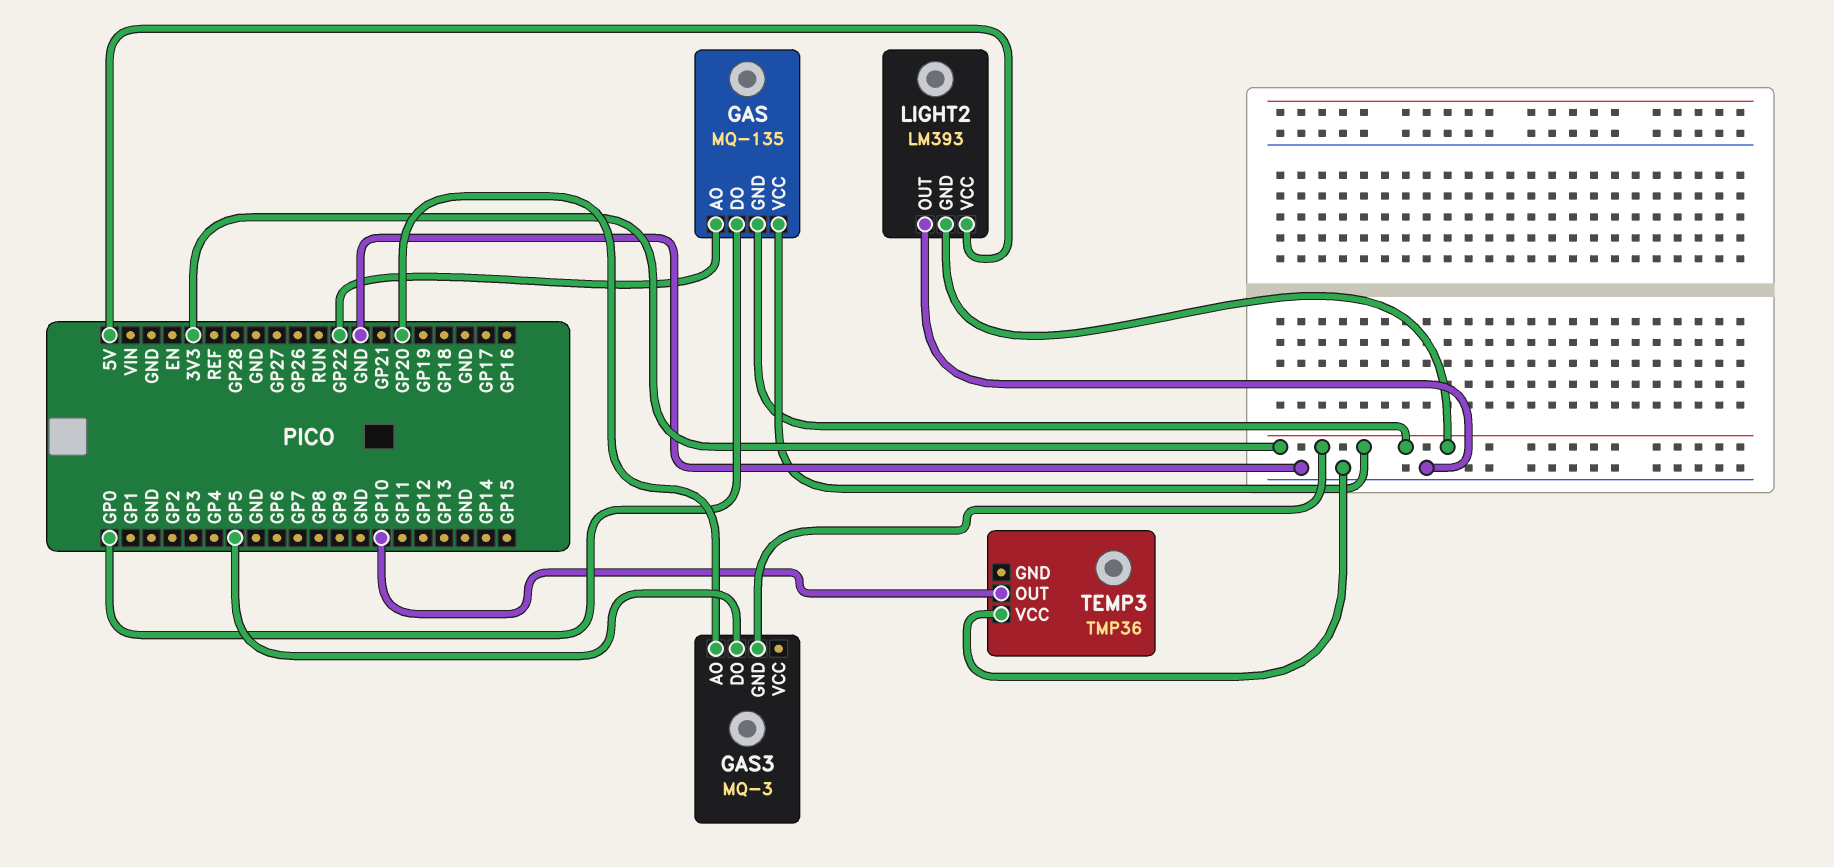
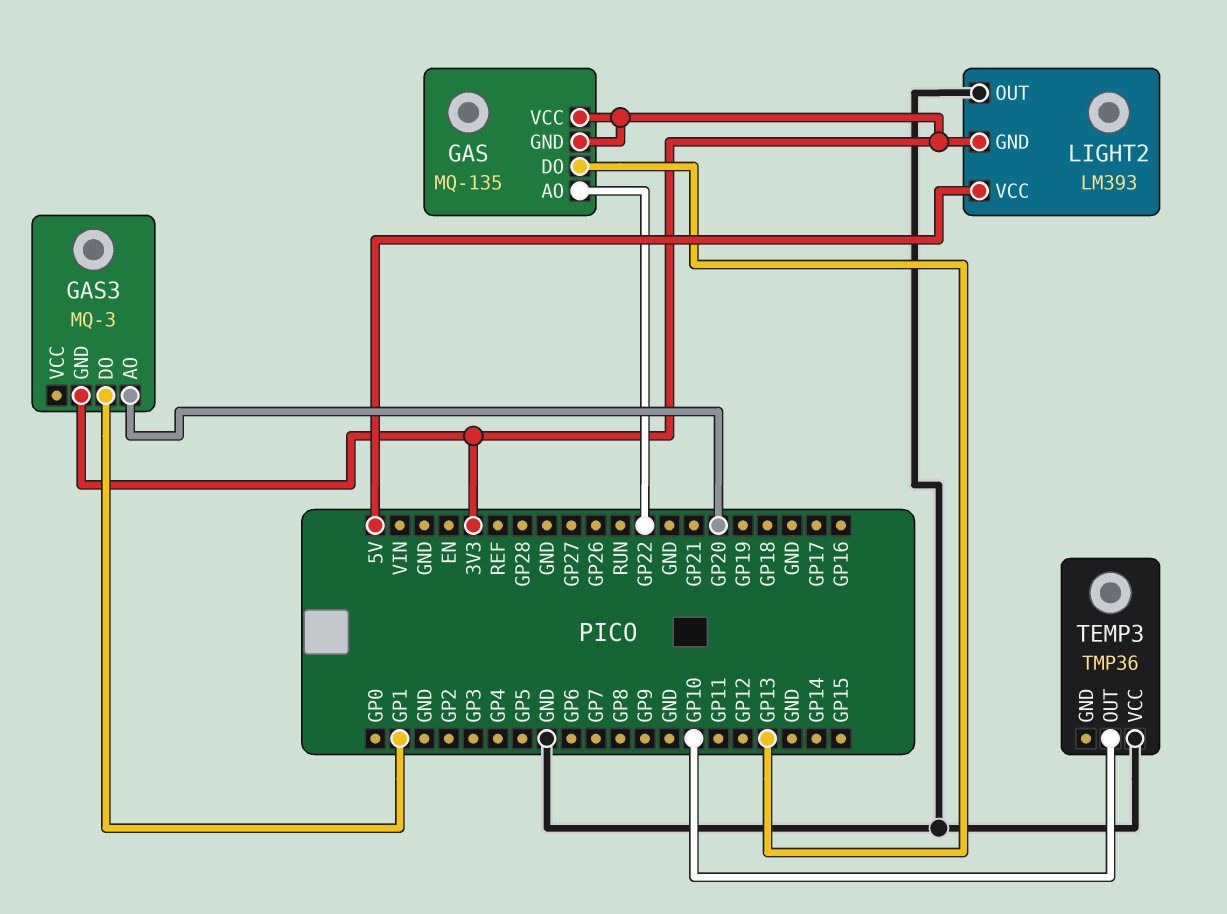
GAS pin DO: GP0 -> GP13
GAS3 pin DO: GP5 -> GP1

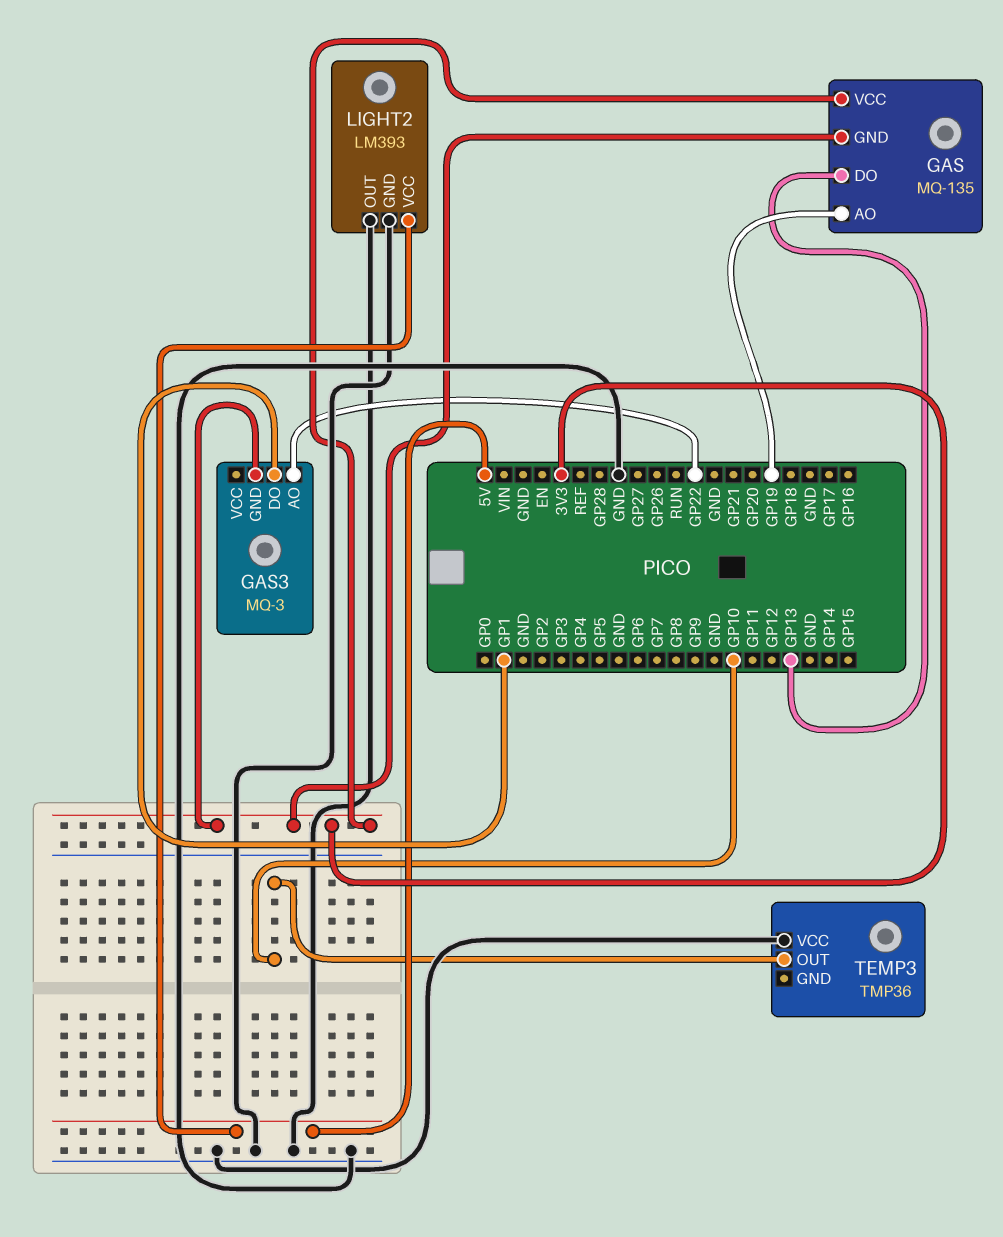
GAS pin AO: GP22 -> GP19
GAS3 pin AO: GP20 -> GP22
LIGHT2 pin GND: 3V3 -> GND

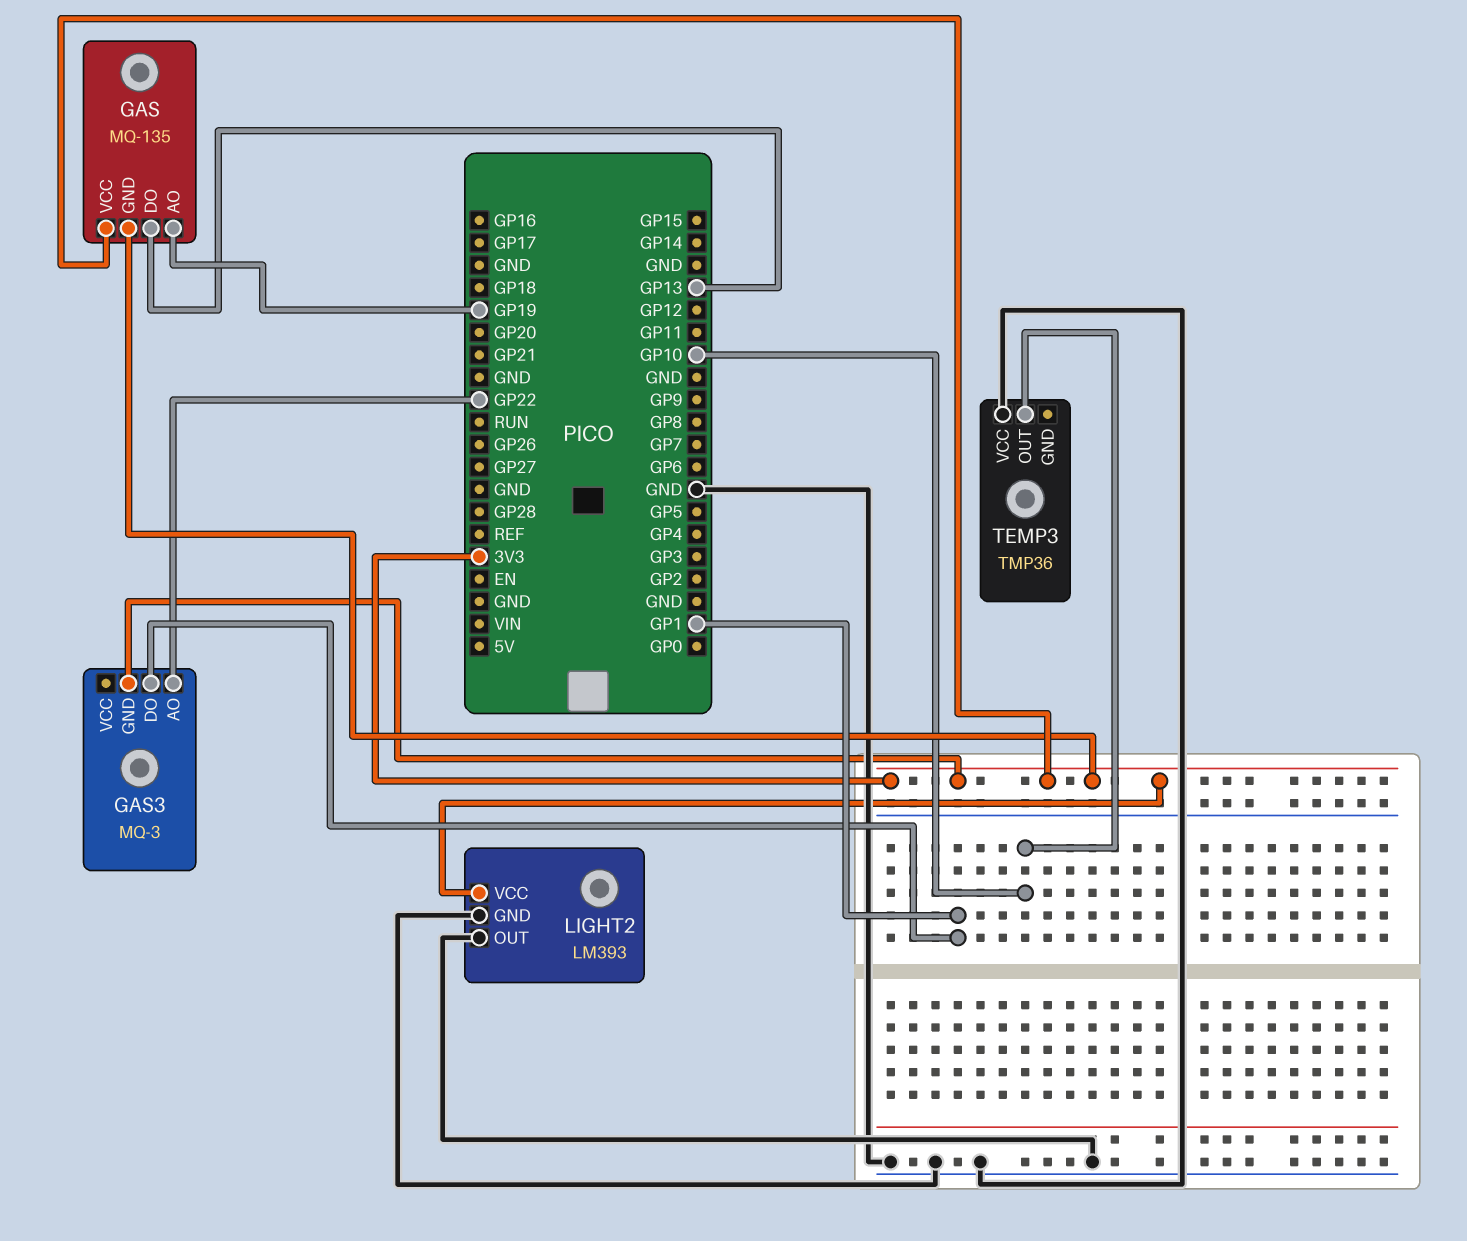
LIGHT2 pin VCC: 5V -> 3V3

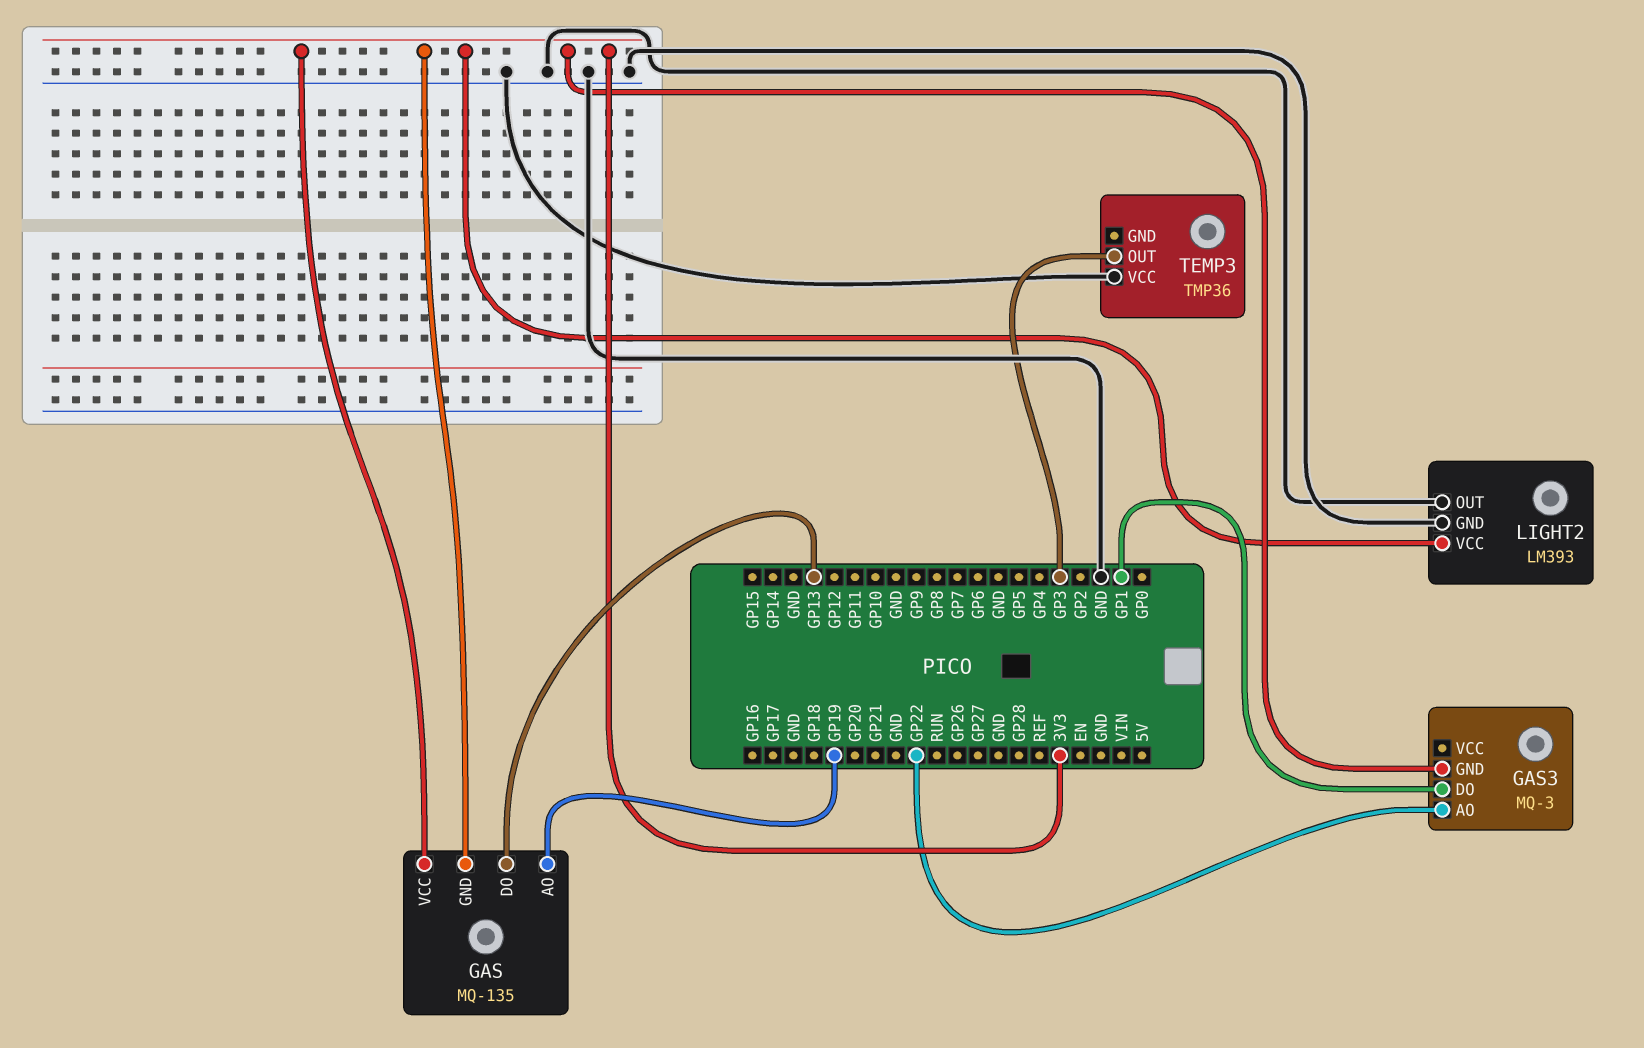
TEMP3 pin OUT: GP10 -> GP3

